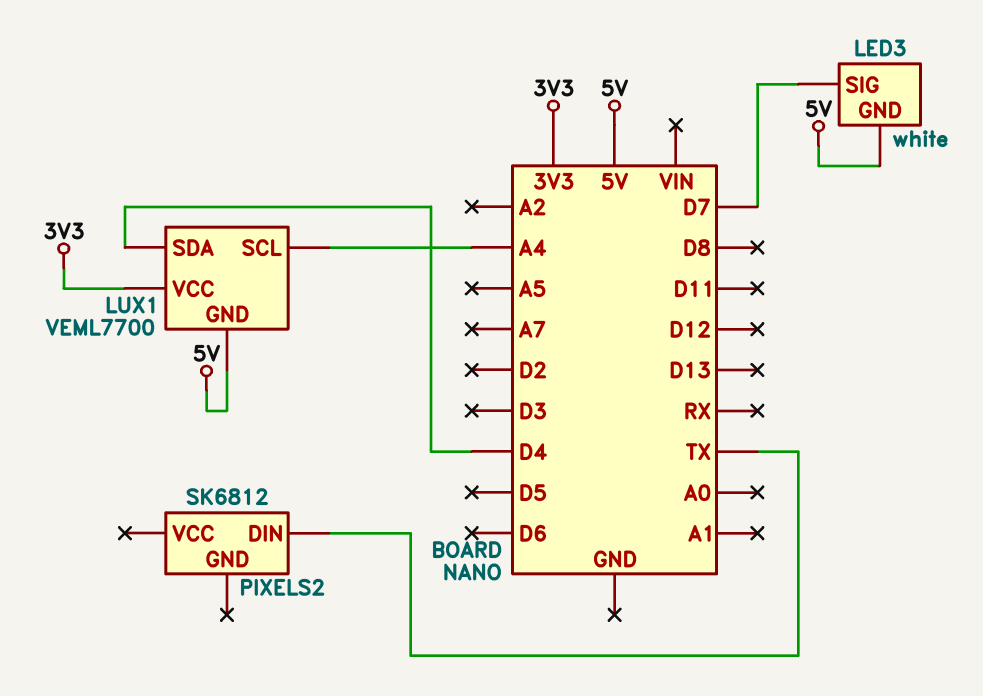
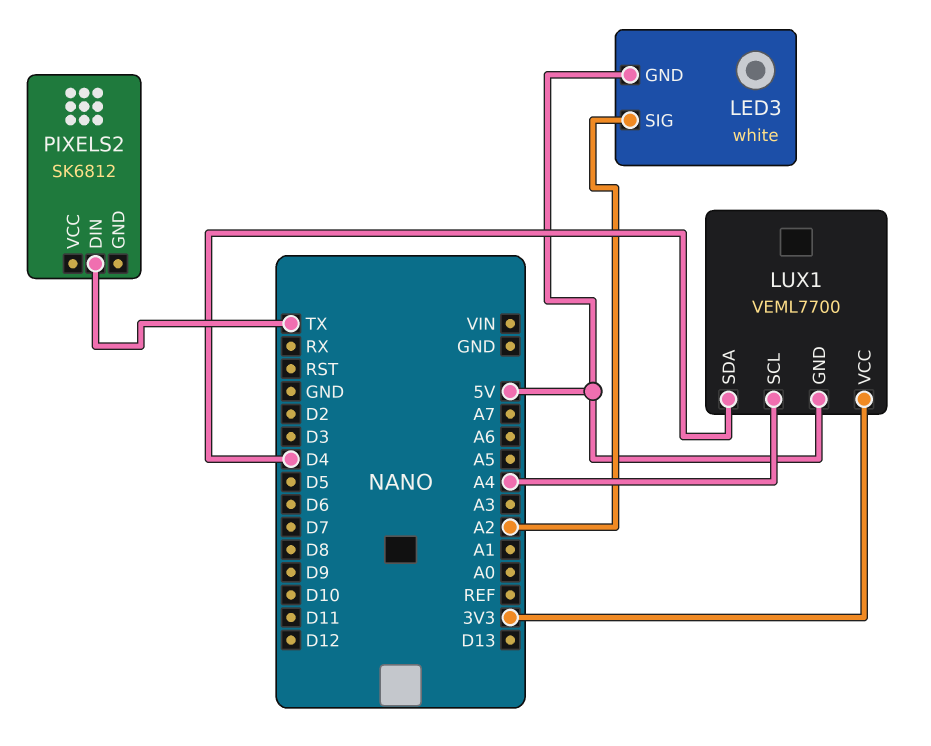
LED3 pin SIG: D7 -> A2

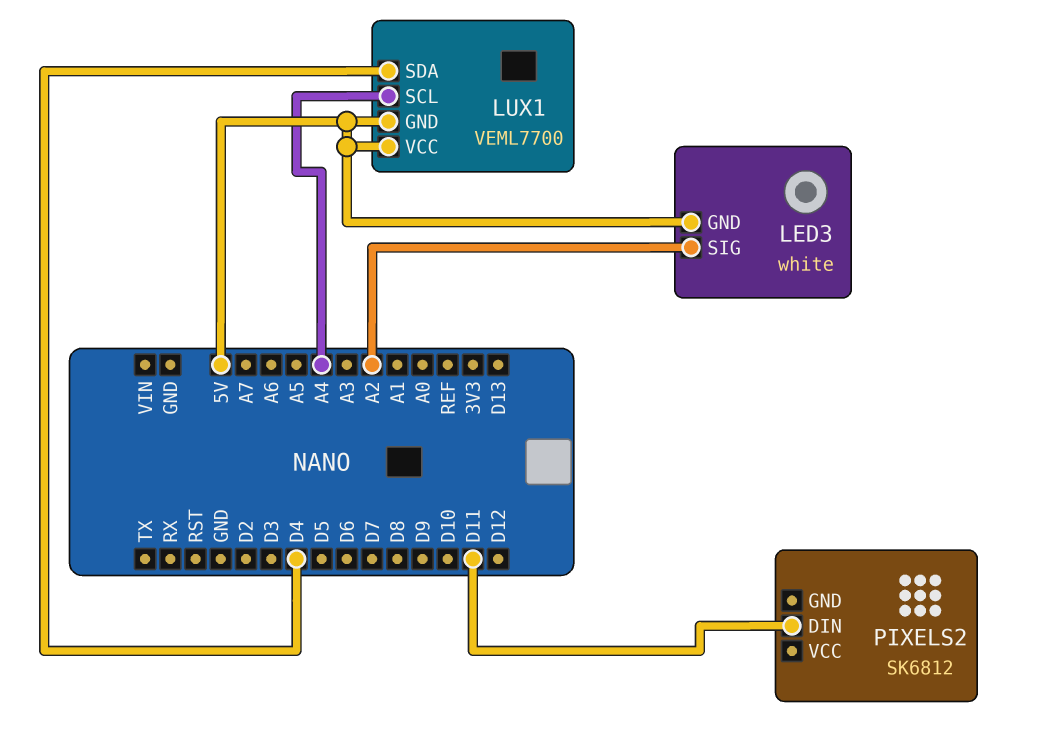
LUX1 pin VCC: 3V3 -> 5V
PIXELS2 pin DIN: TX -> D11

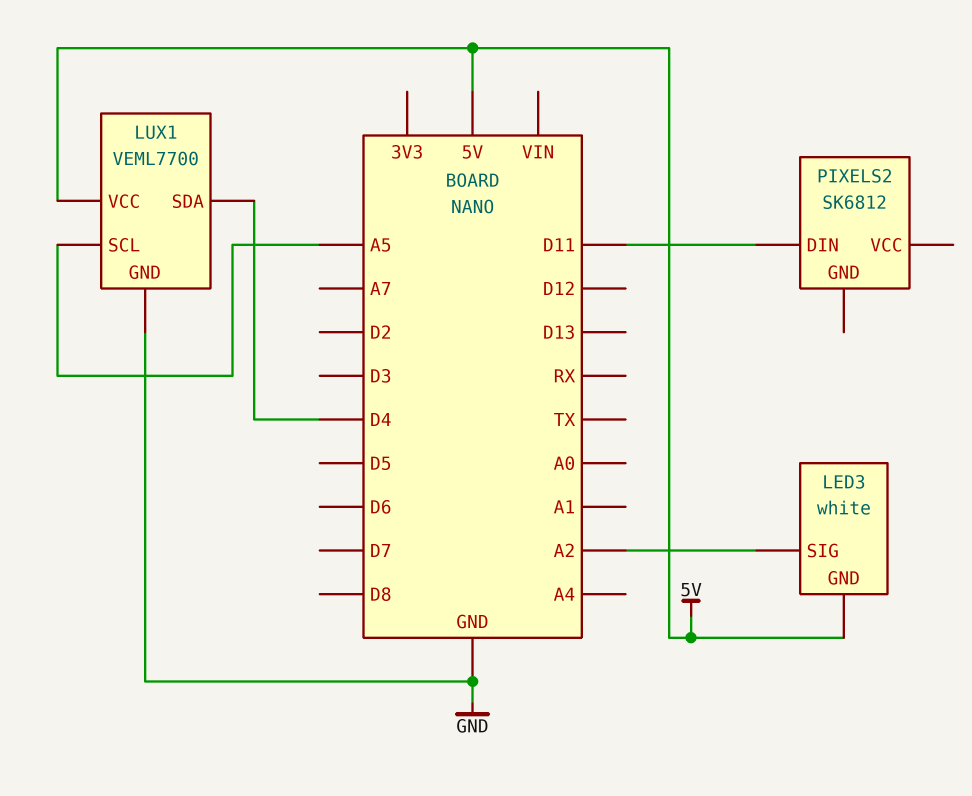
LUX1 pin GND: 5V -> GND
LUX1 pin SCL: A4 -> A5

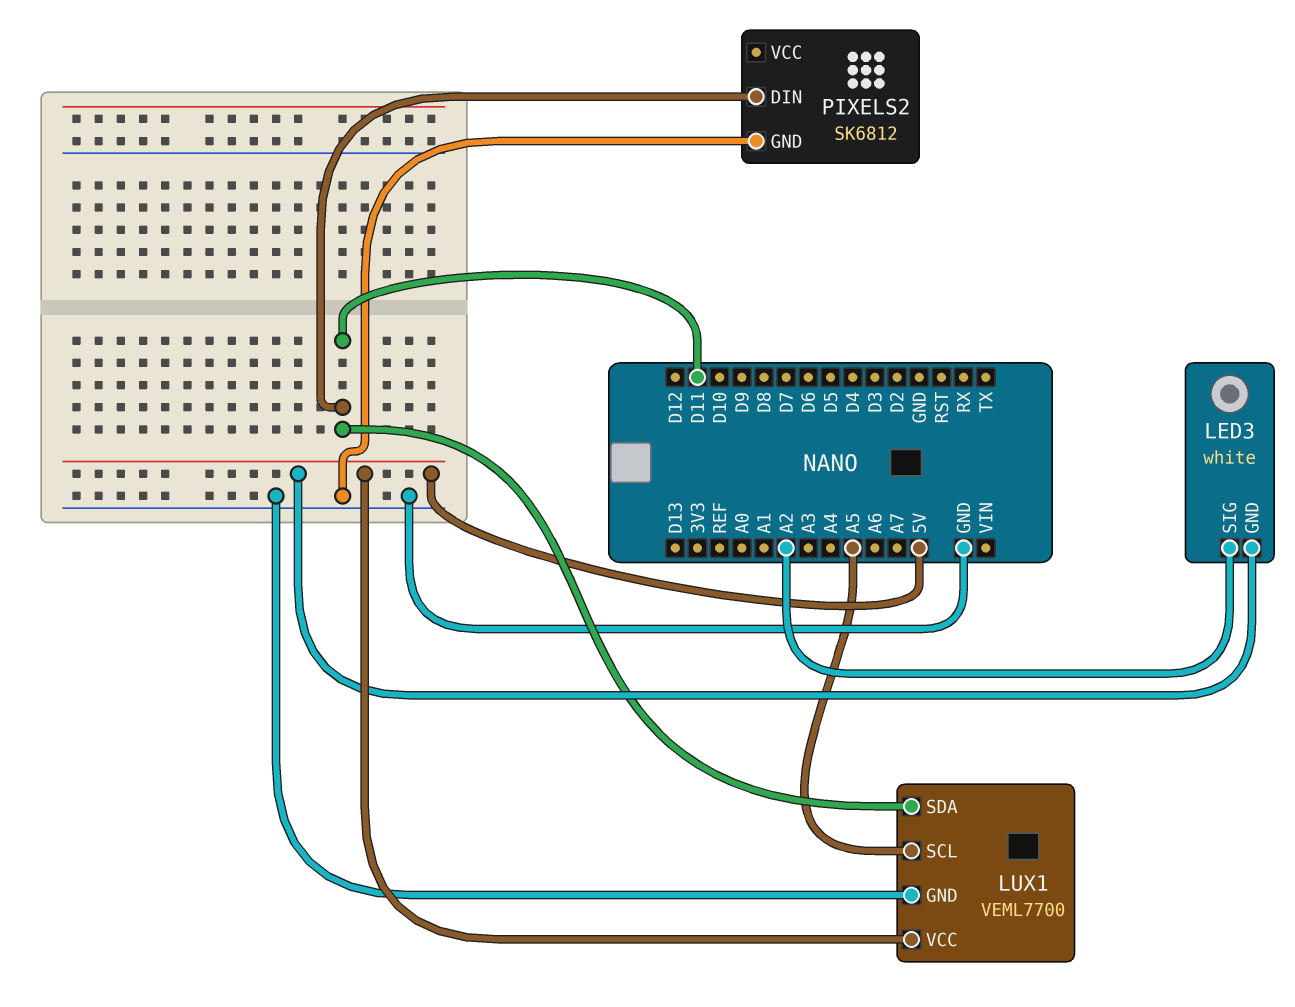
LUX1 pin SDA: D4 -> D11
PIXELS2 pin GND: none -> GND

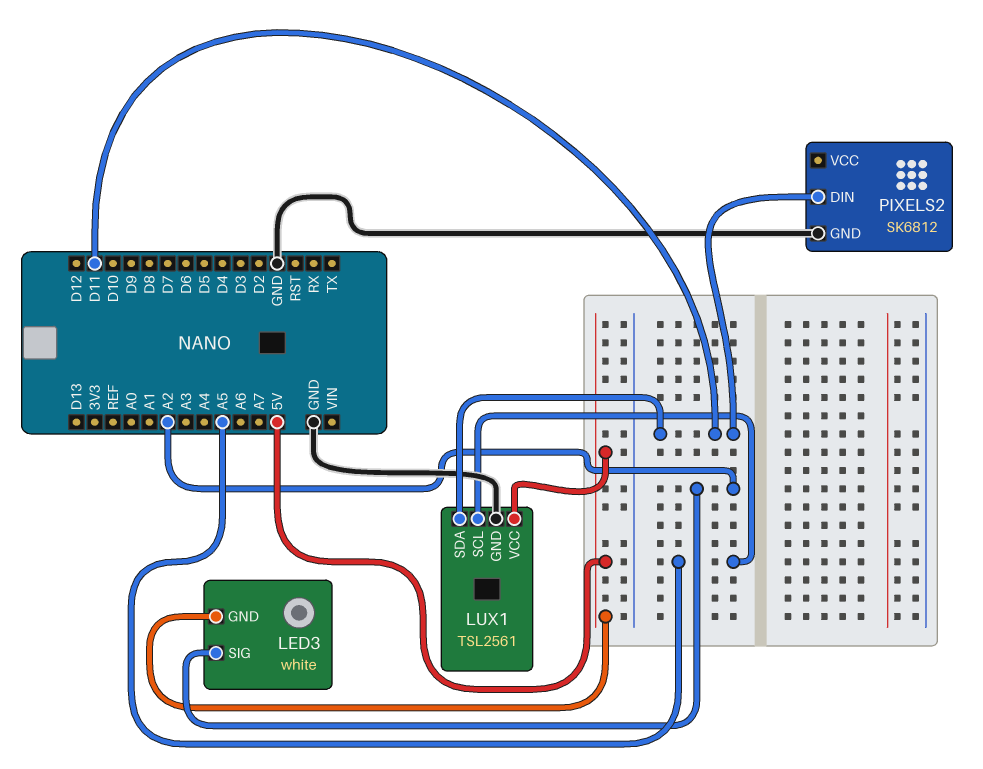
LUX1: VEML7700 -> TSL2561

